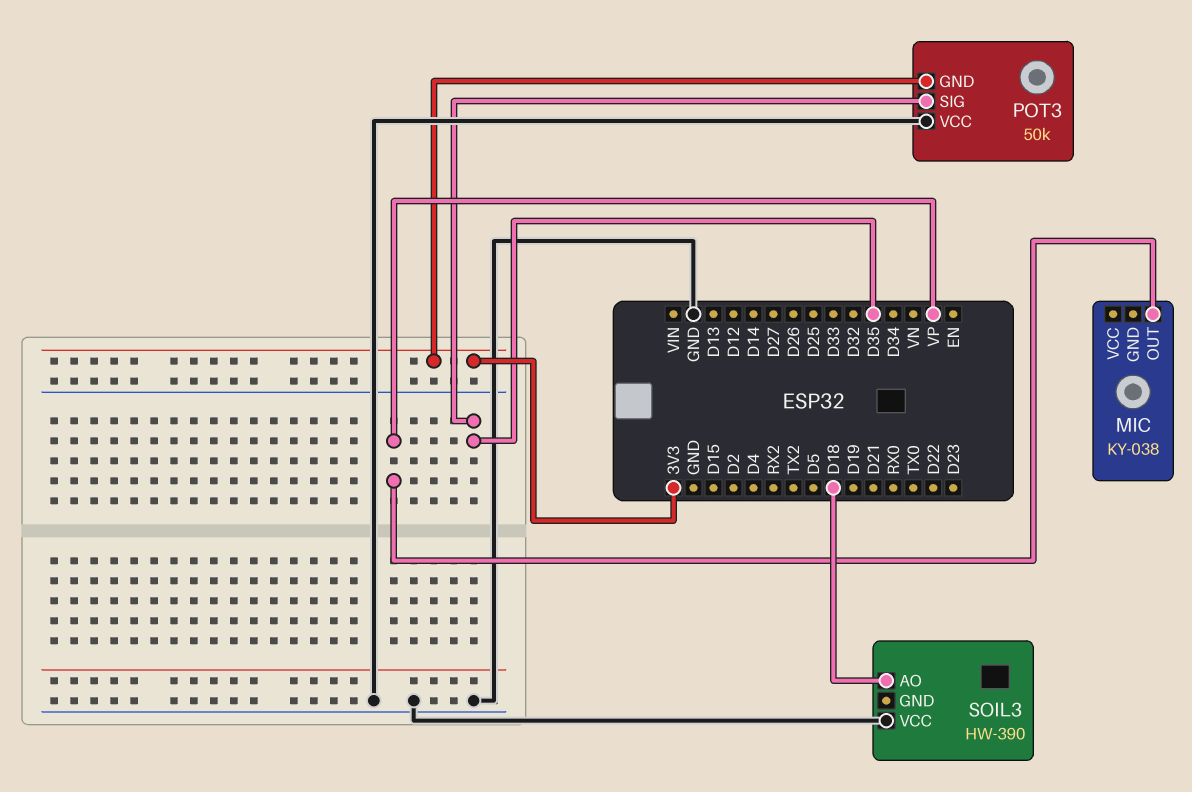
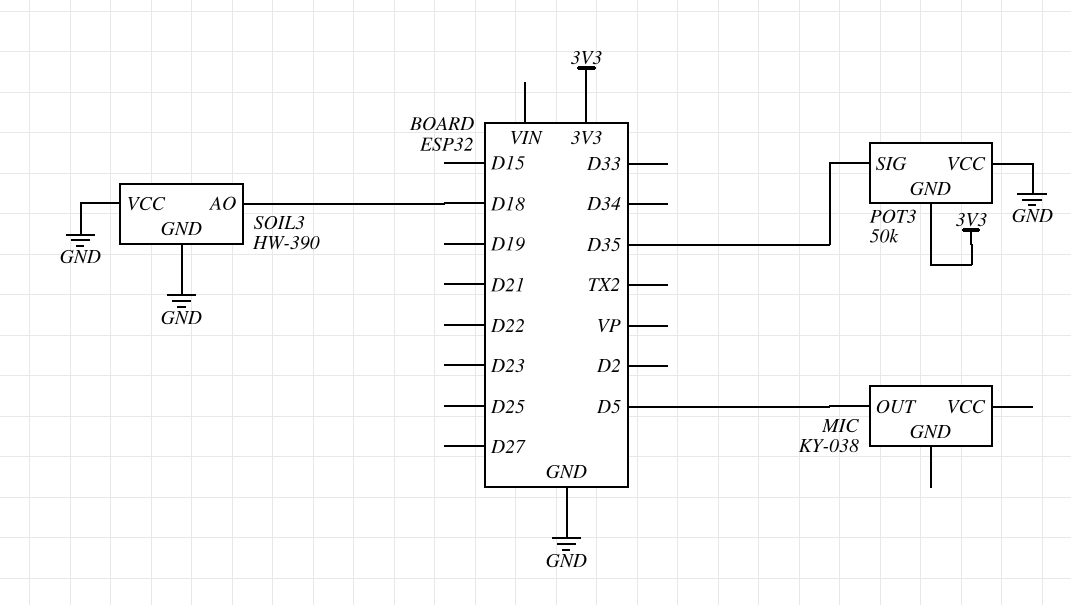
MIC pin OUT: VP -> D5
SOIL3 pin GND: none -> GND

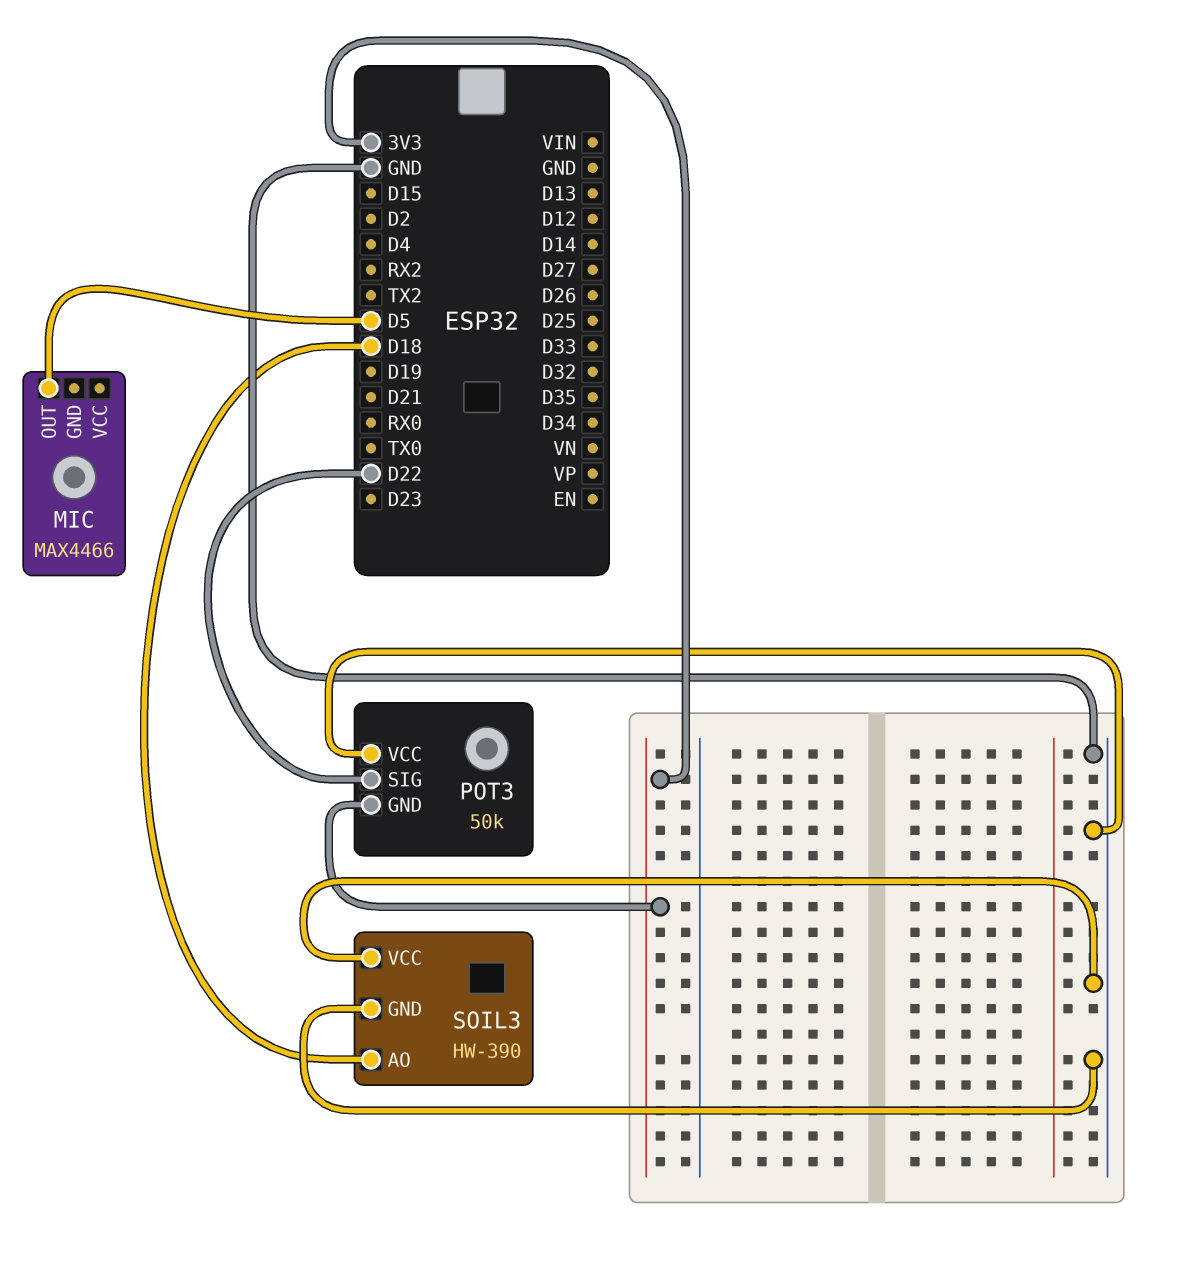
MIC: KY-038 -> MAX4466
POT3 pin SIG: D35 -> D22

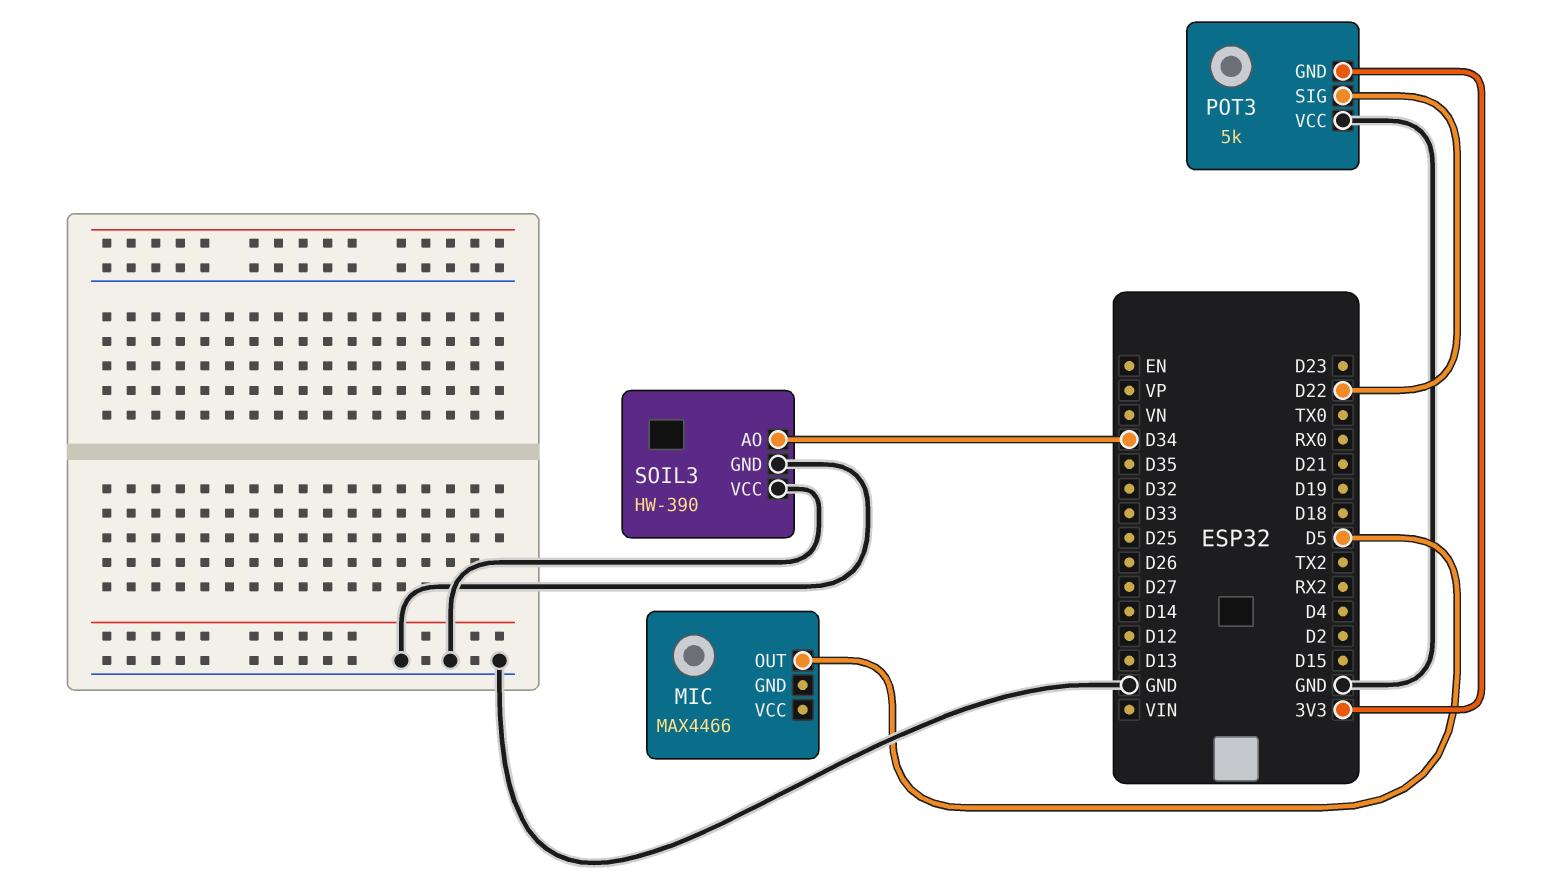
POT3: 50k -> 5k
SOIL3 pin AO: D18 -> D34

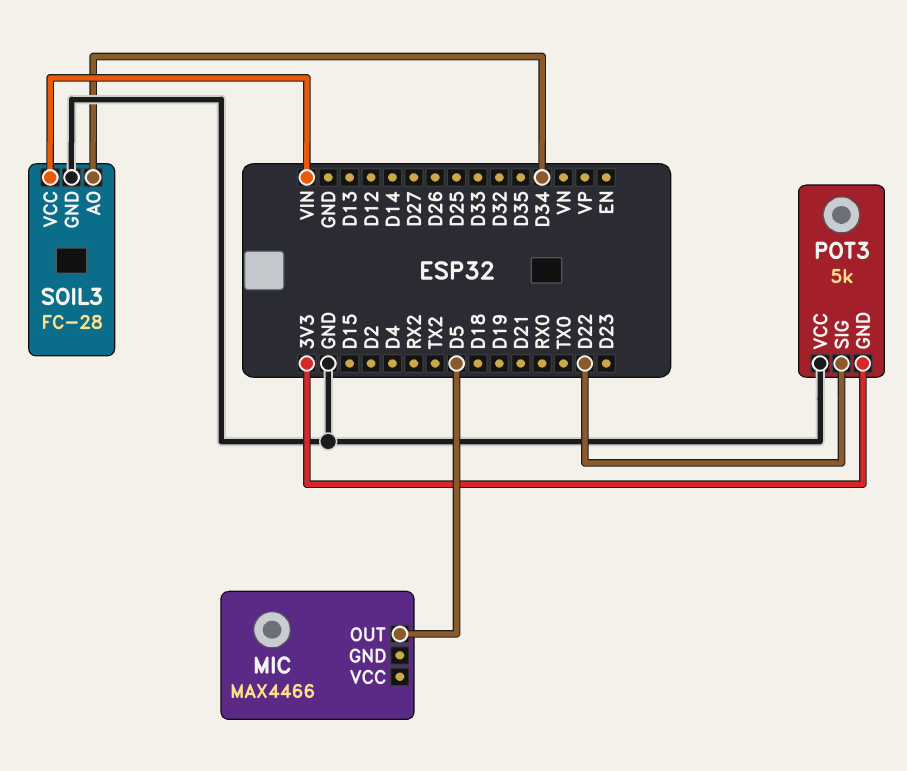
SOIL3: HW-390 -> FC-28
SOIL3 pin VCC: GND -> VIN

